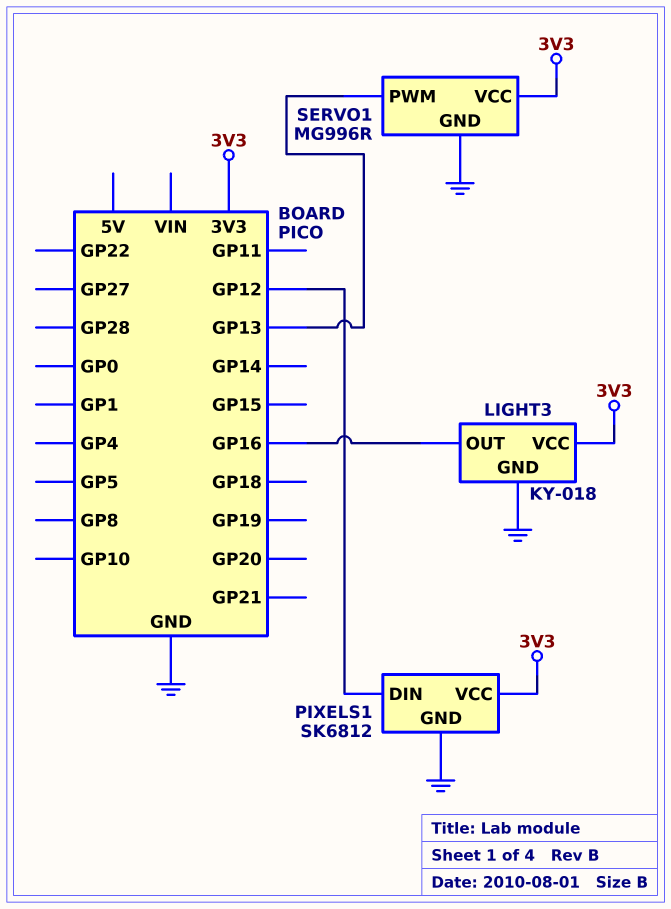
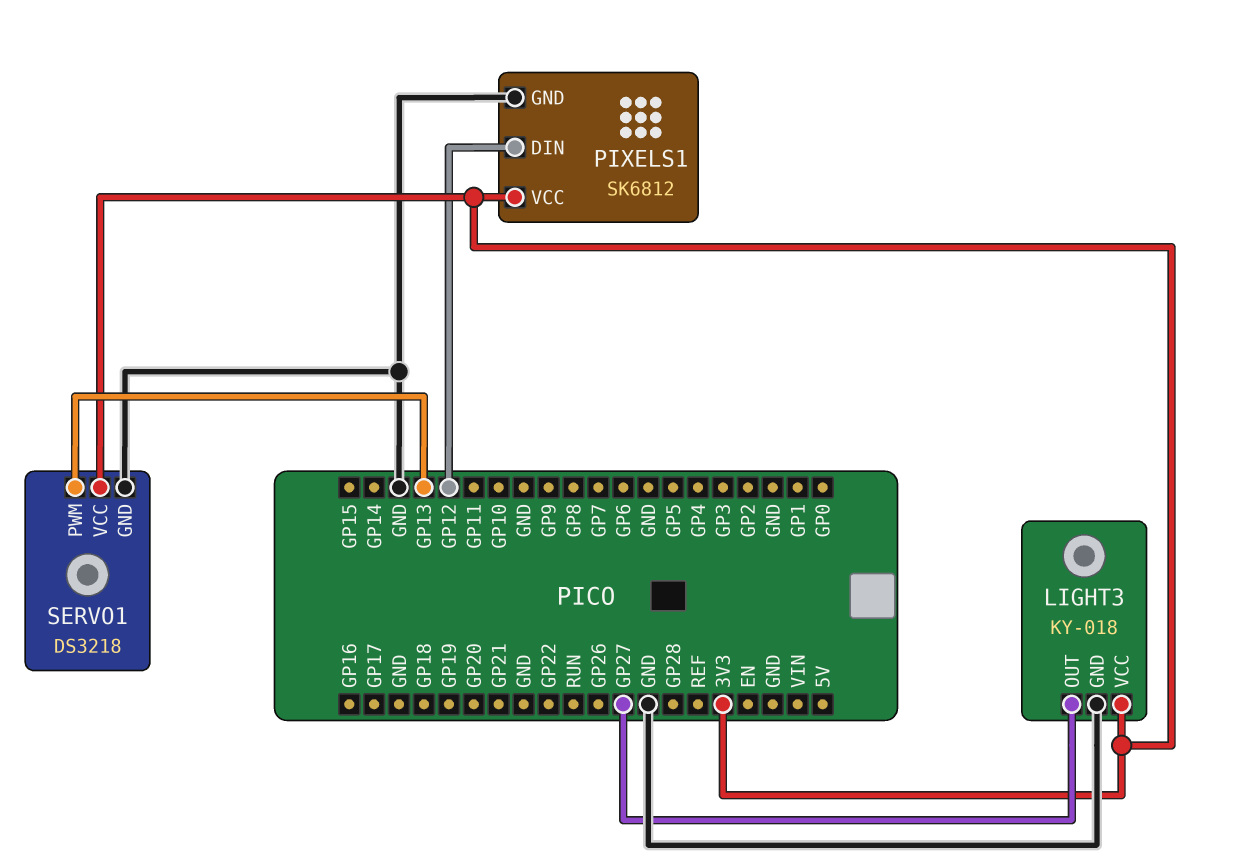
LIGHT3 pin OUT: GP16 -> GP27
SERVO1: MG996R -> DS3218

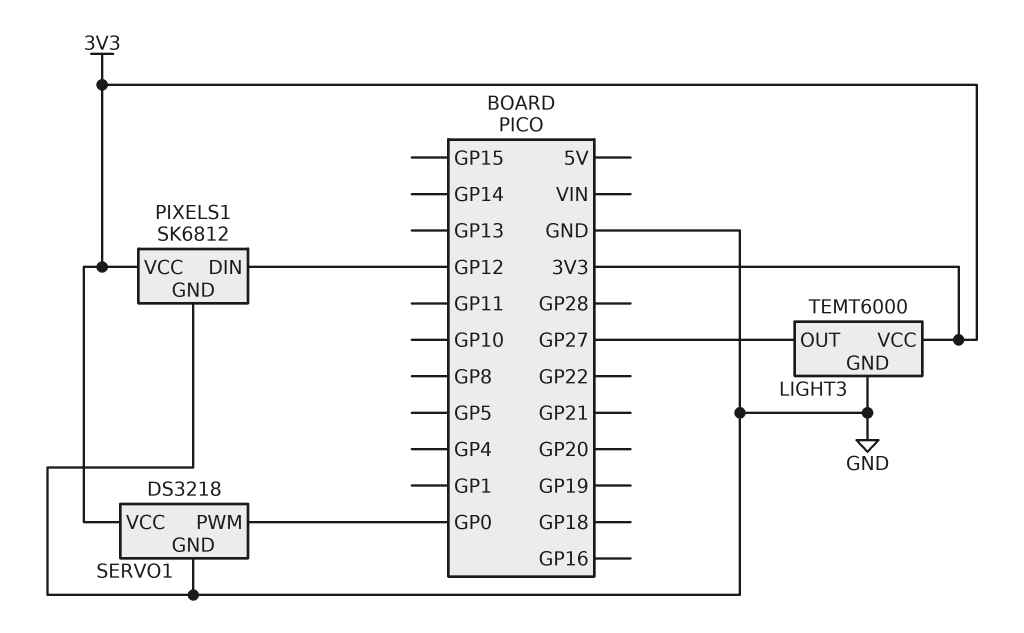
LIGHT3: KY-018 -> TEMT6000
SERVO1 pin PWM: GP13 -> GP0

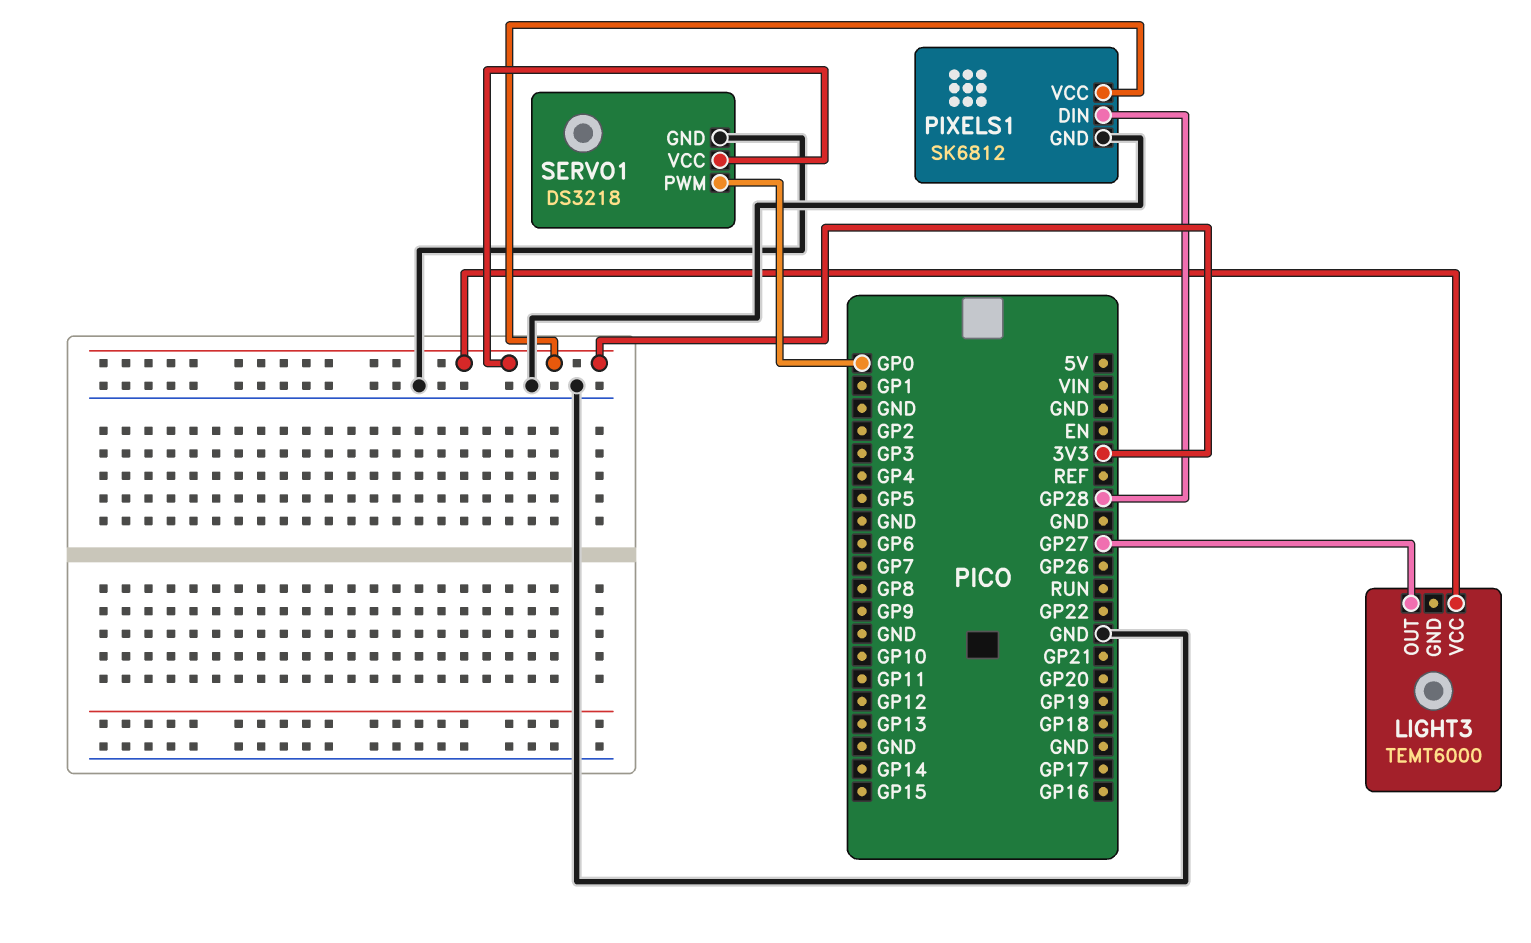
LIGHT3 pin GND: GND -> none
PIXELS1 pin DIN: GP12 -> GP28

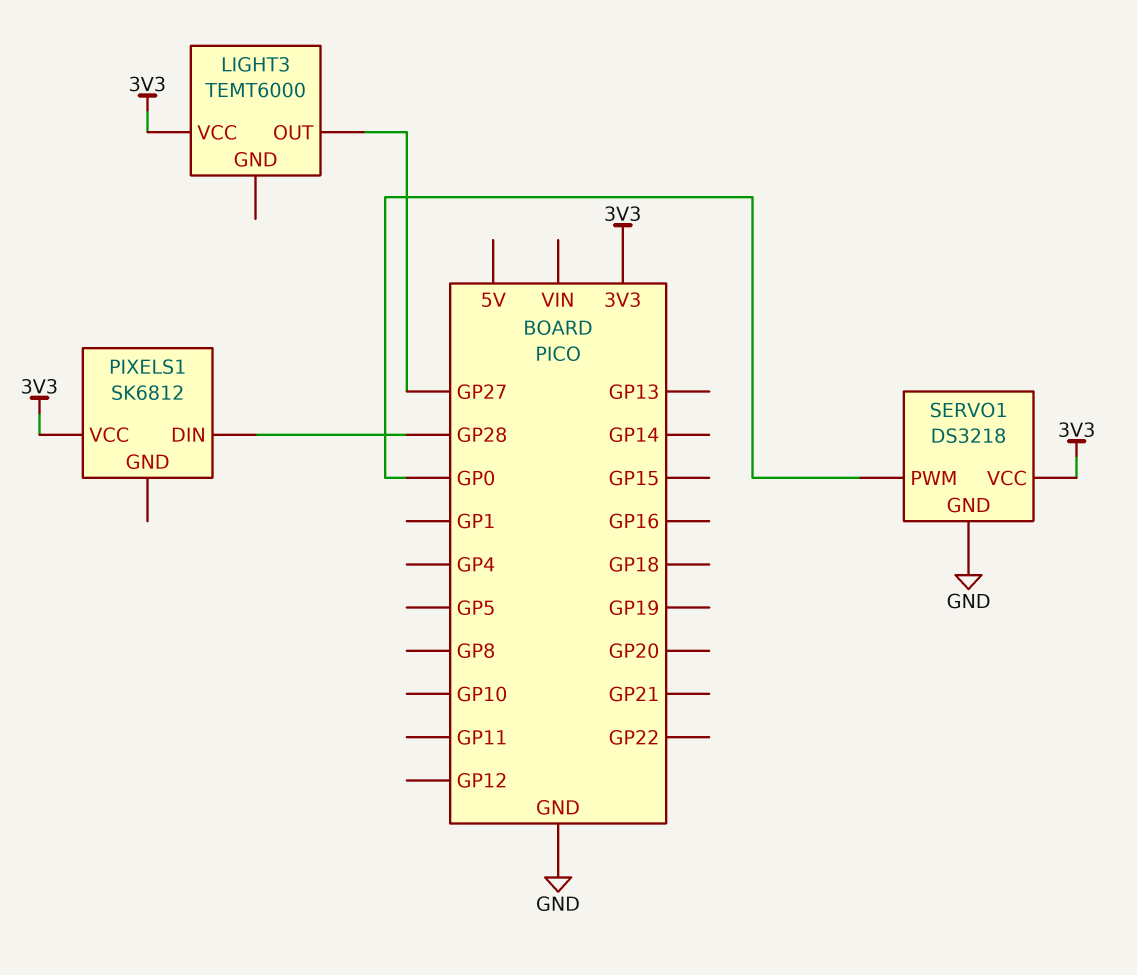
PIXELS1 pin GND: GND -> none

